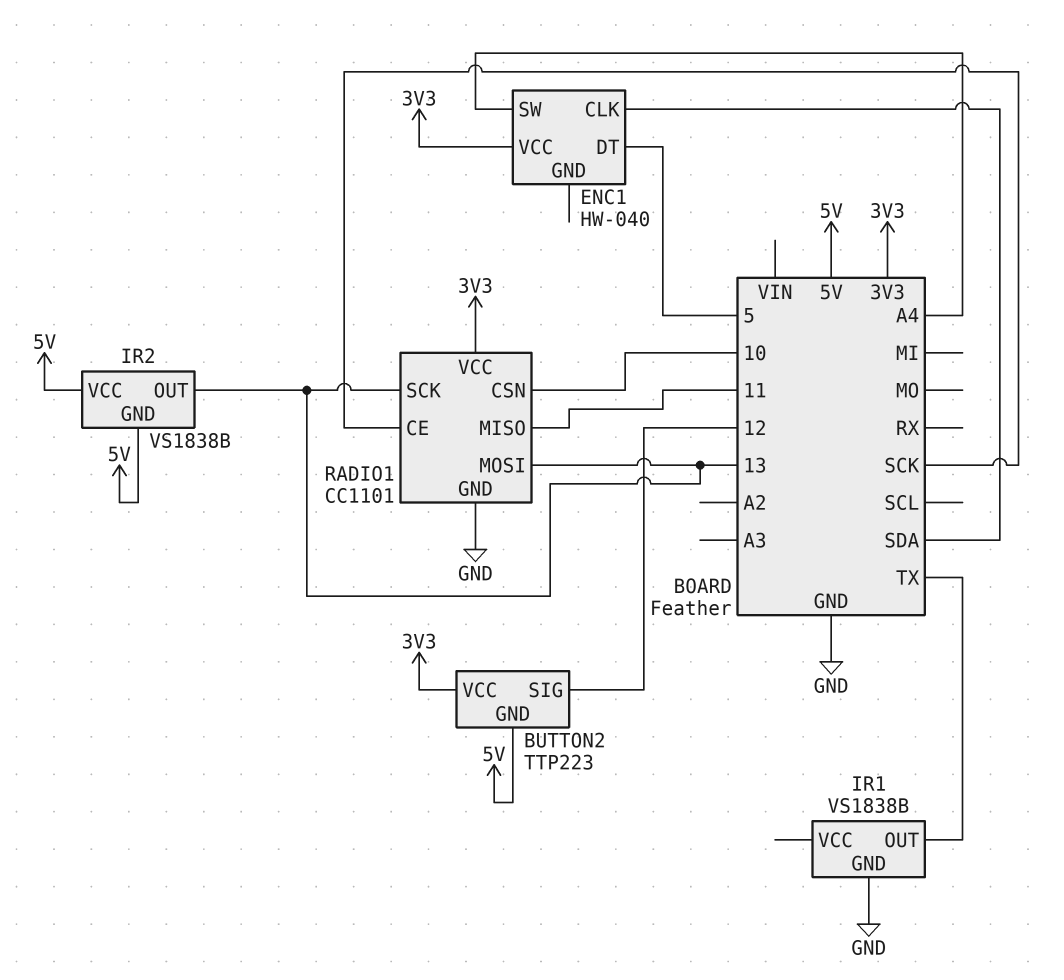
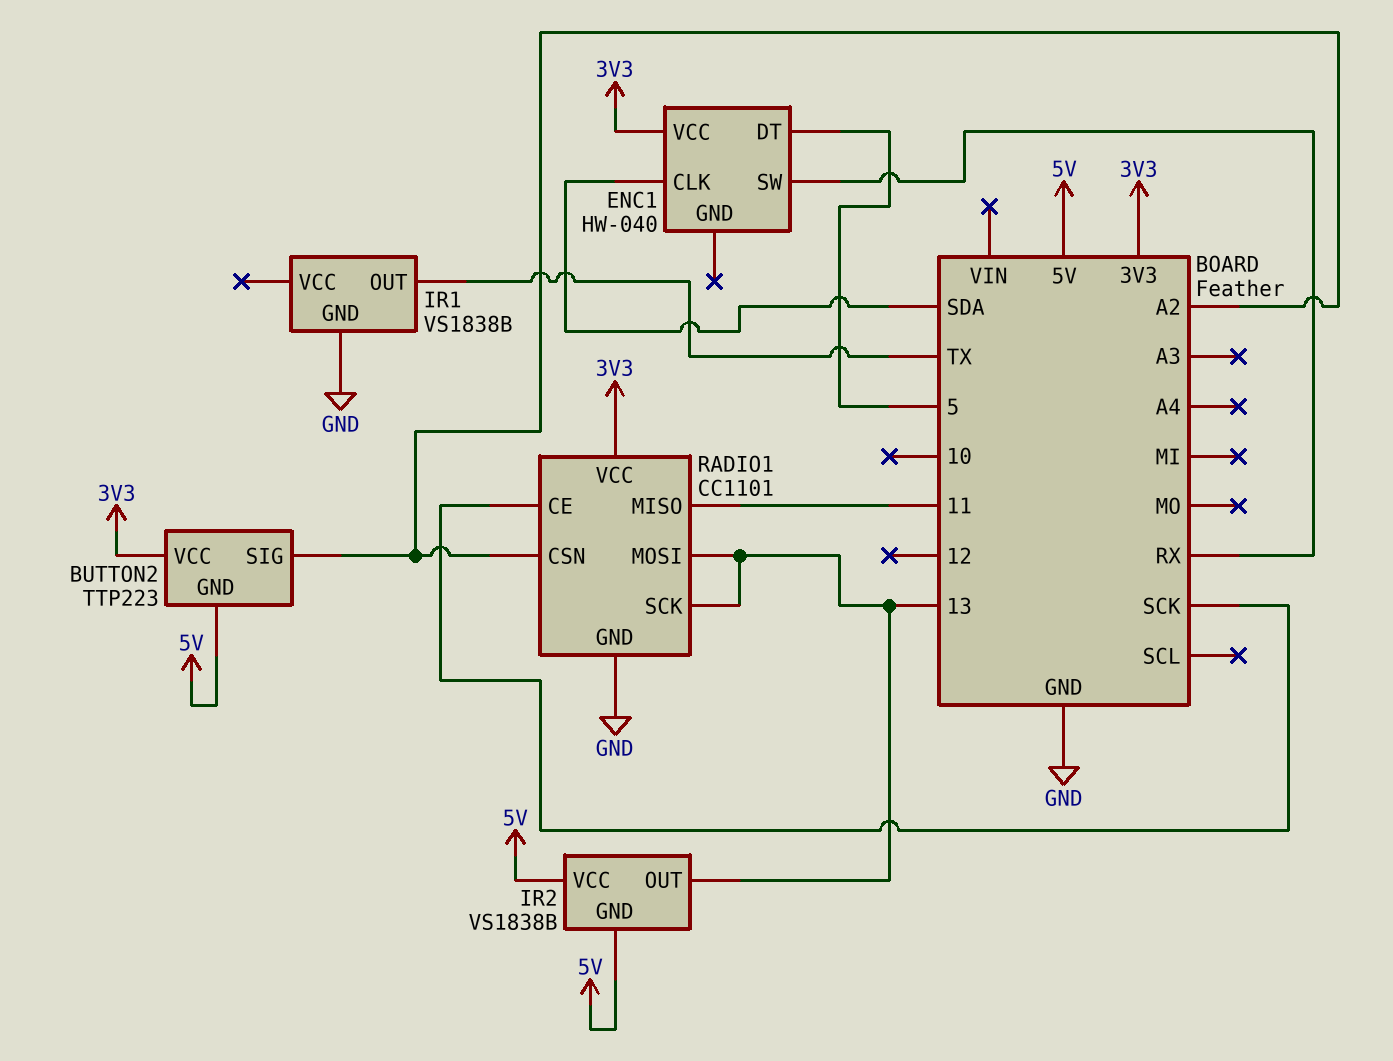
BUTTON2 pin SIG: 12 -> A2
ENC1 pin SW: A4 -> RX
RADIO1 pin CSN: 10 -> A2

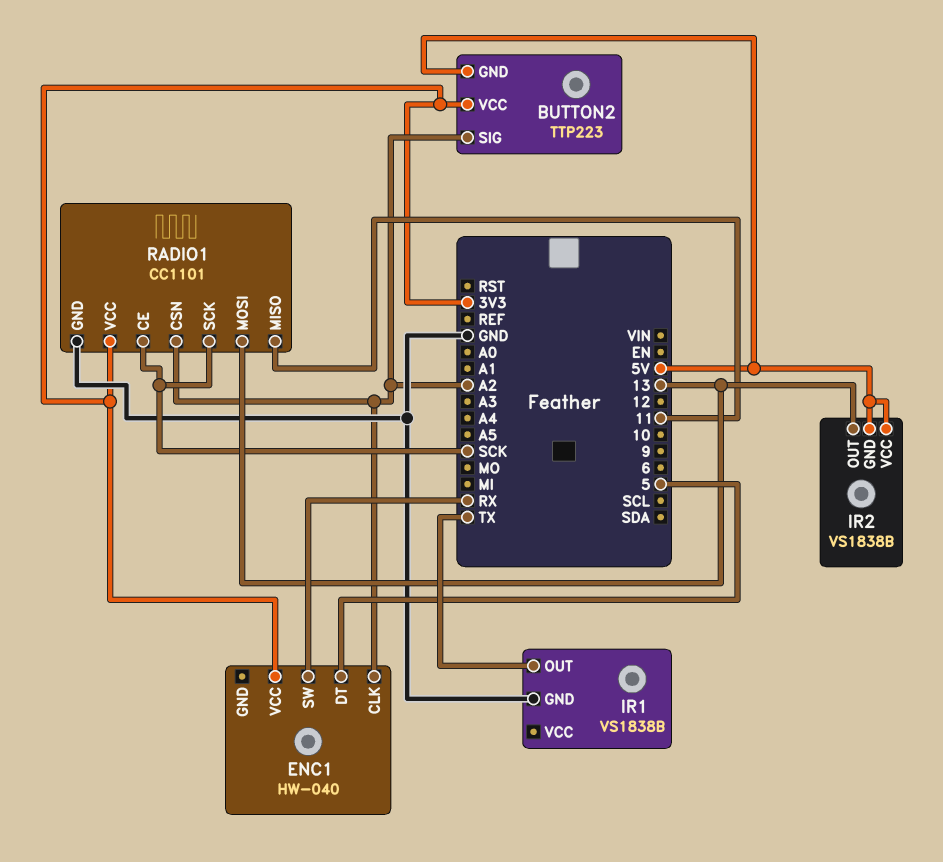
ENC1 pin CLK: SDA -> A2
RADIO1 pin SCK: 13 -> SCK

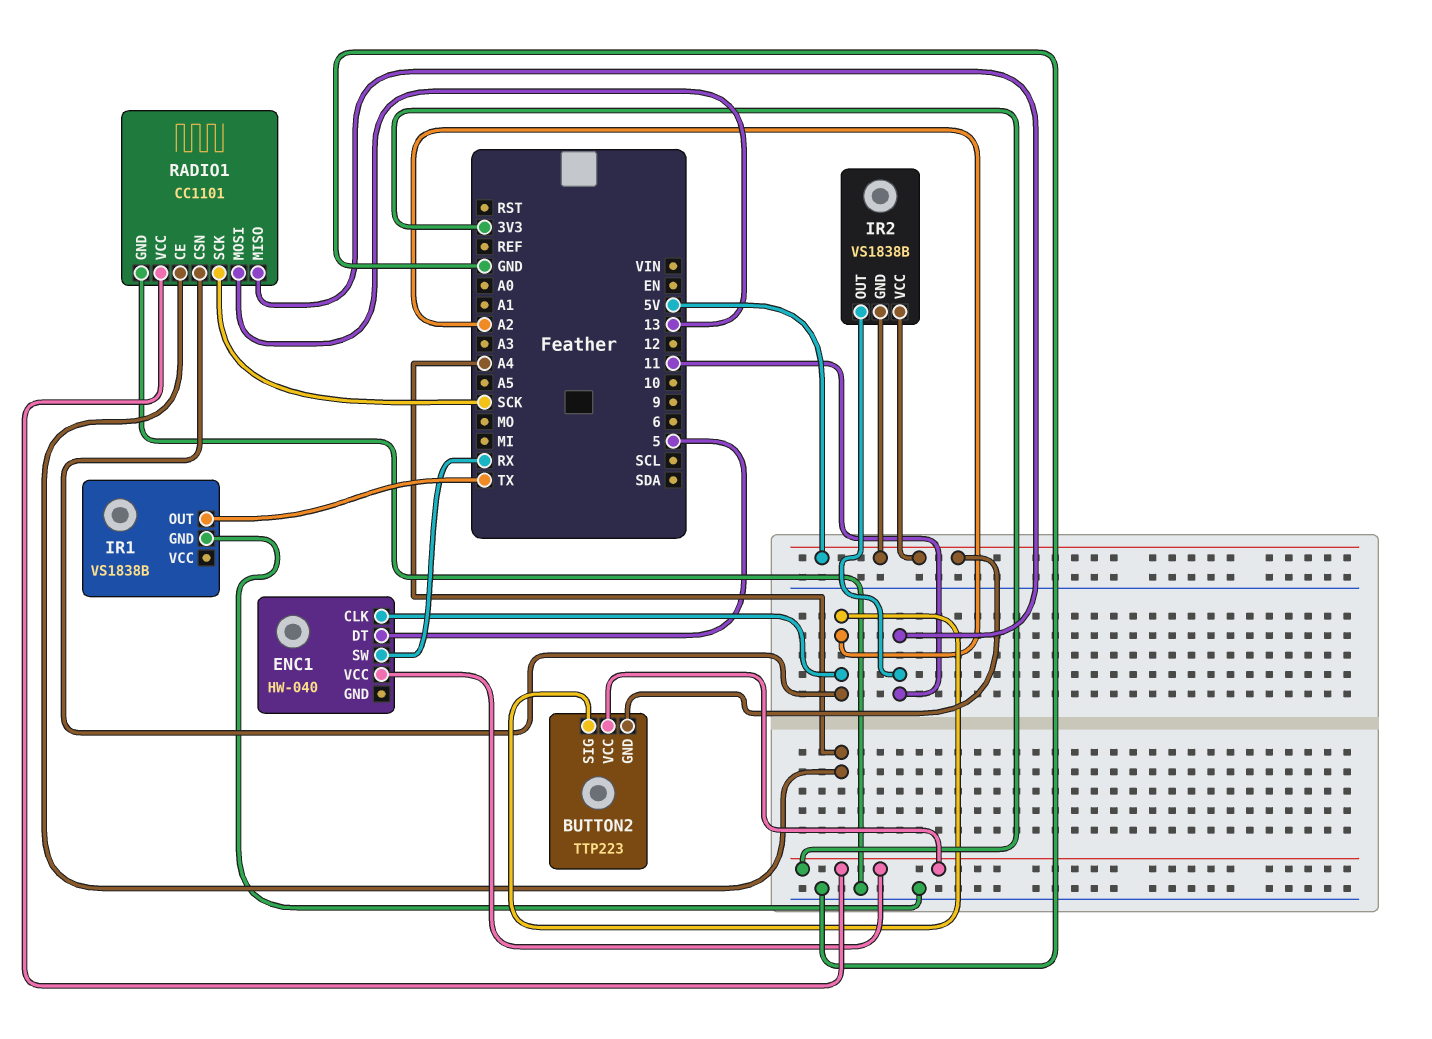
IR2 pin OUT: 13 -> 11
RADIO1 pin CE: SCK -> A4

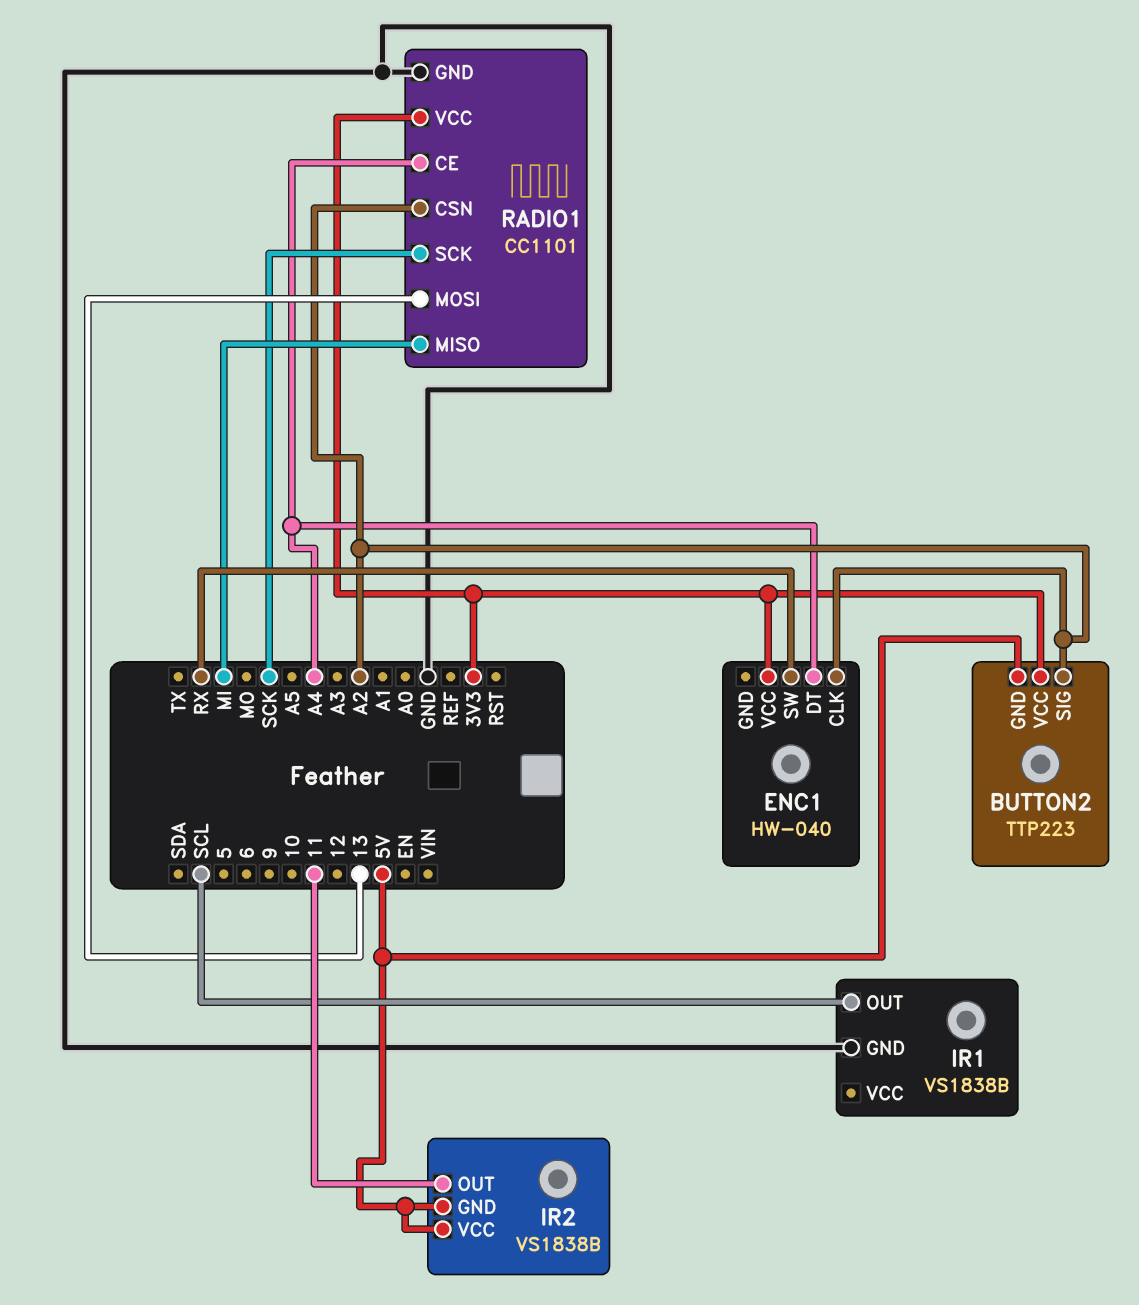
ENC1 pin DT: 5 -> A4
IR1 pin OUT: TX -> SCL
RADIO1 pin MISO: 11 -> MI

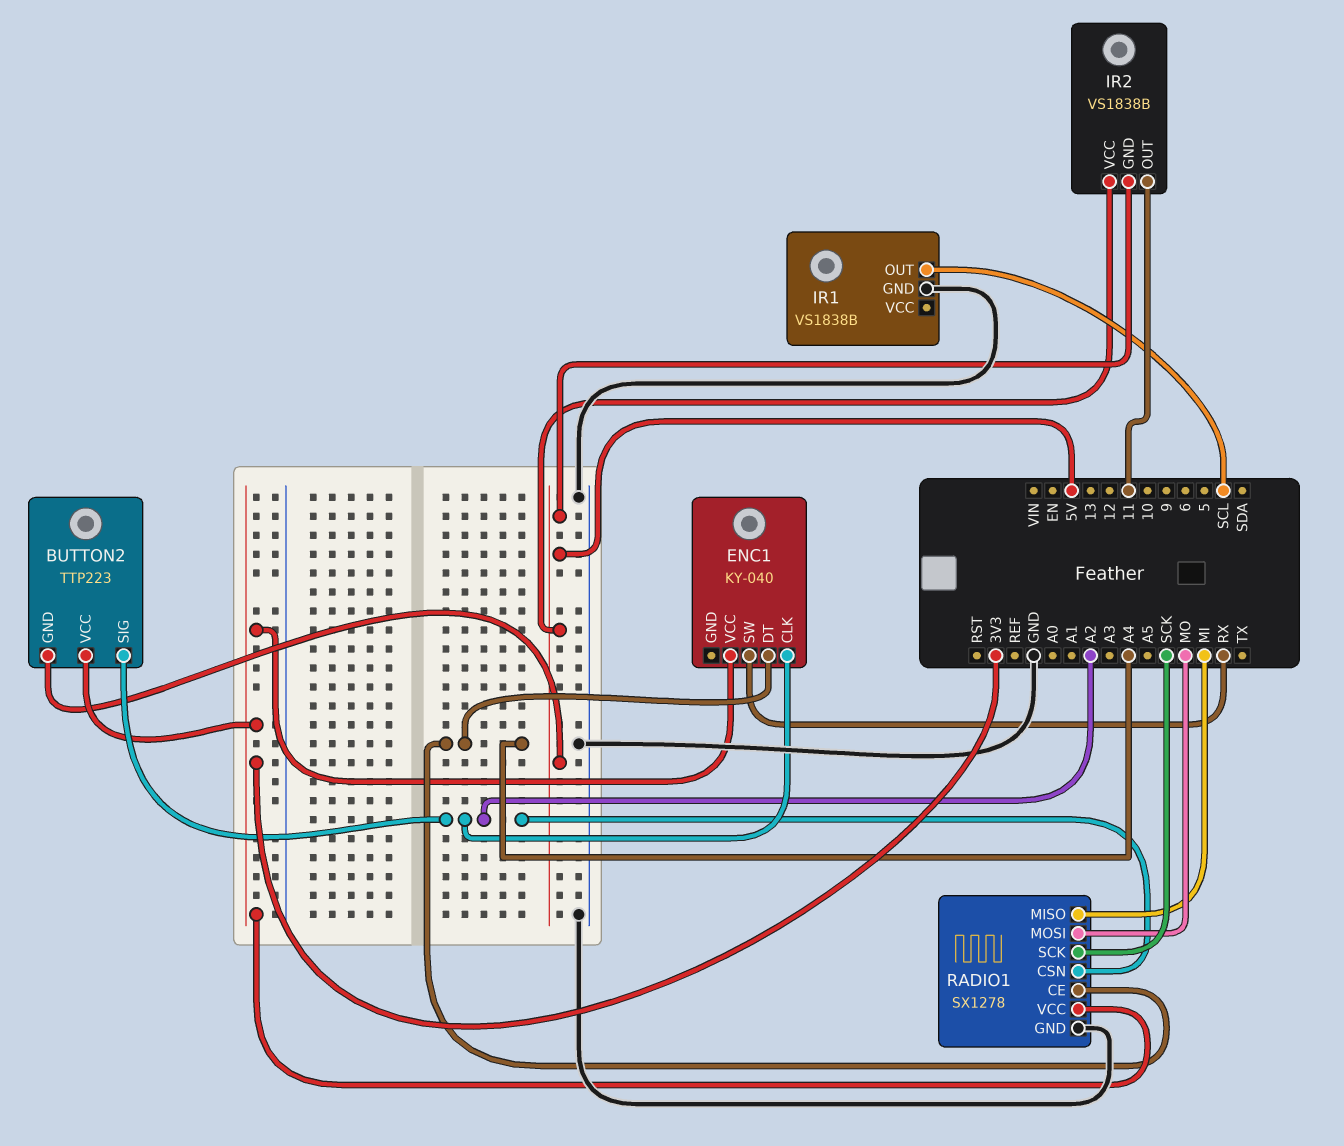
ENC1: HW-040 -> KY-040
RADIO1: CC1101 -> SX1278
RADIO1 pin MOSI: 13 -> MO

